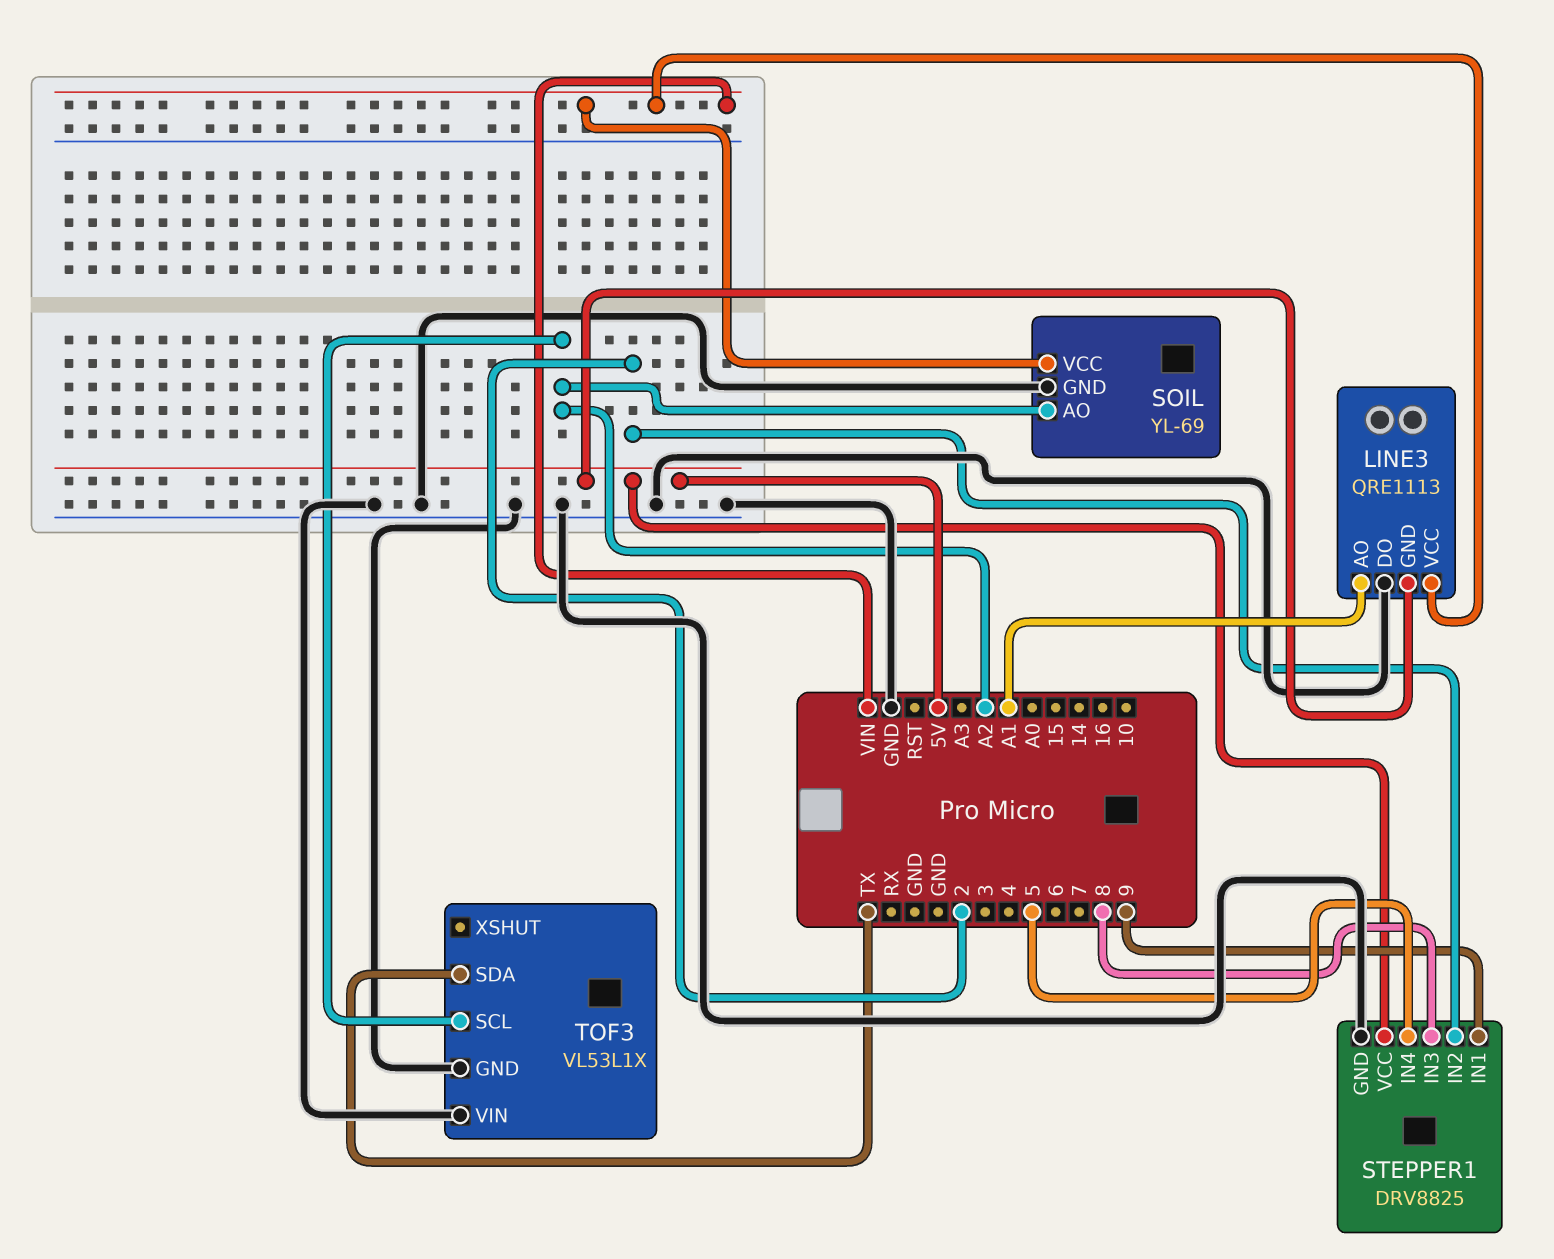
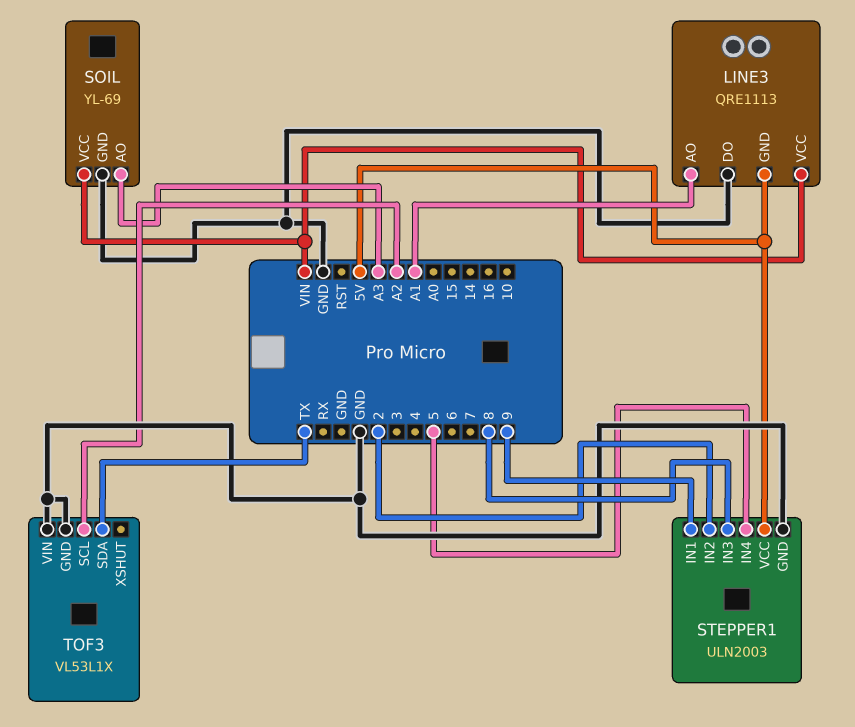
SOIL pin AO: A2 -> A3
STEPPER1: DRV8825 -> ULN2003

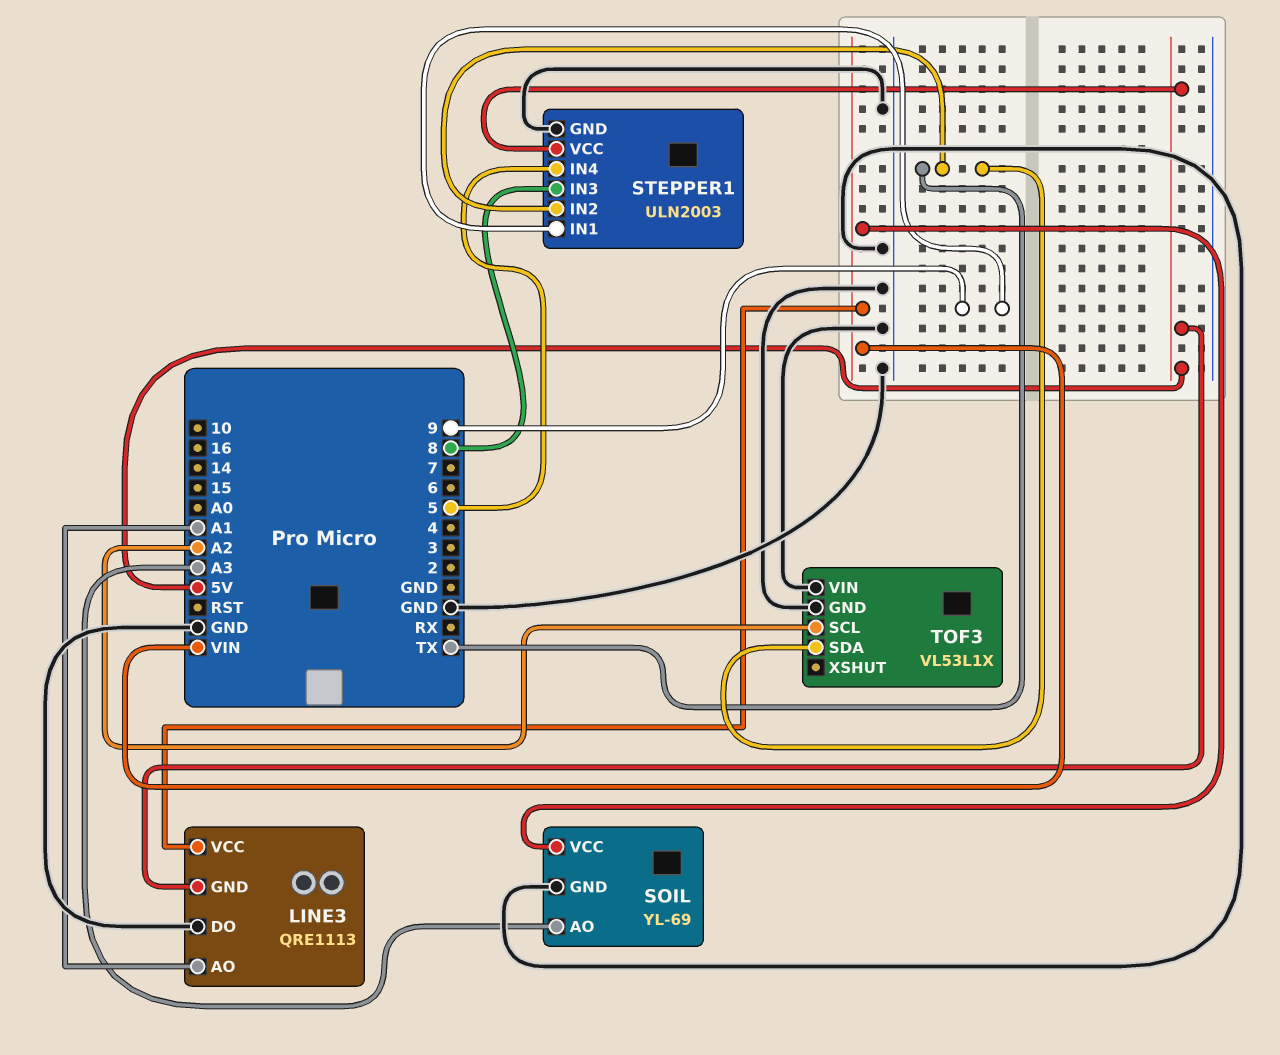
STEPPER1 pin IN2: 2 -> TX

